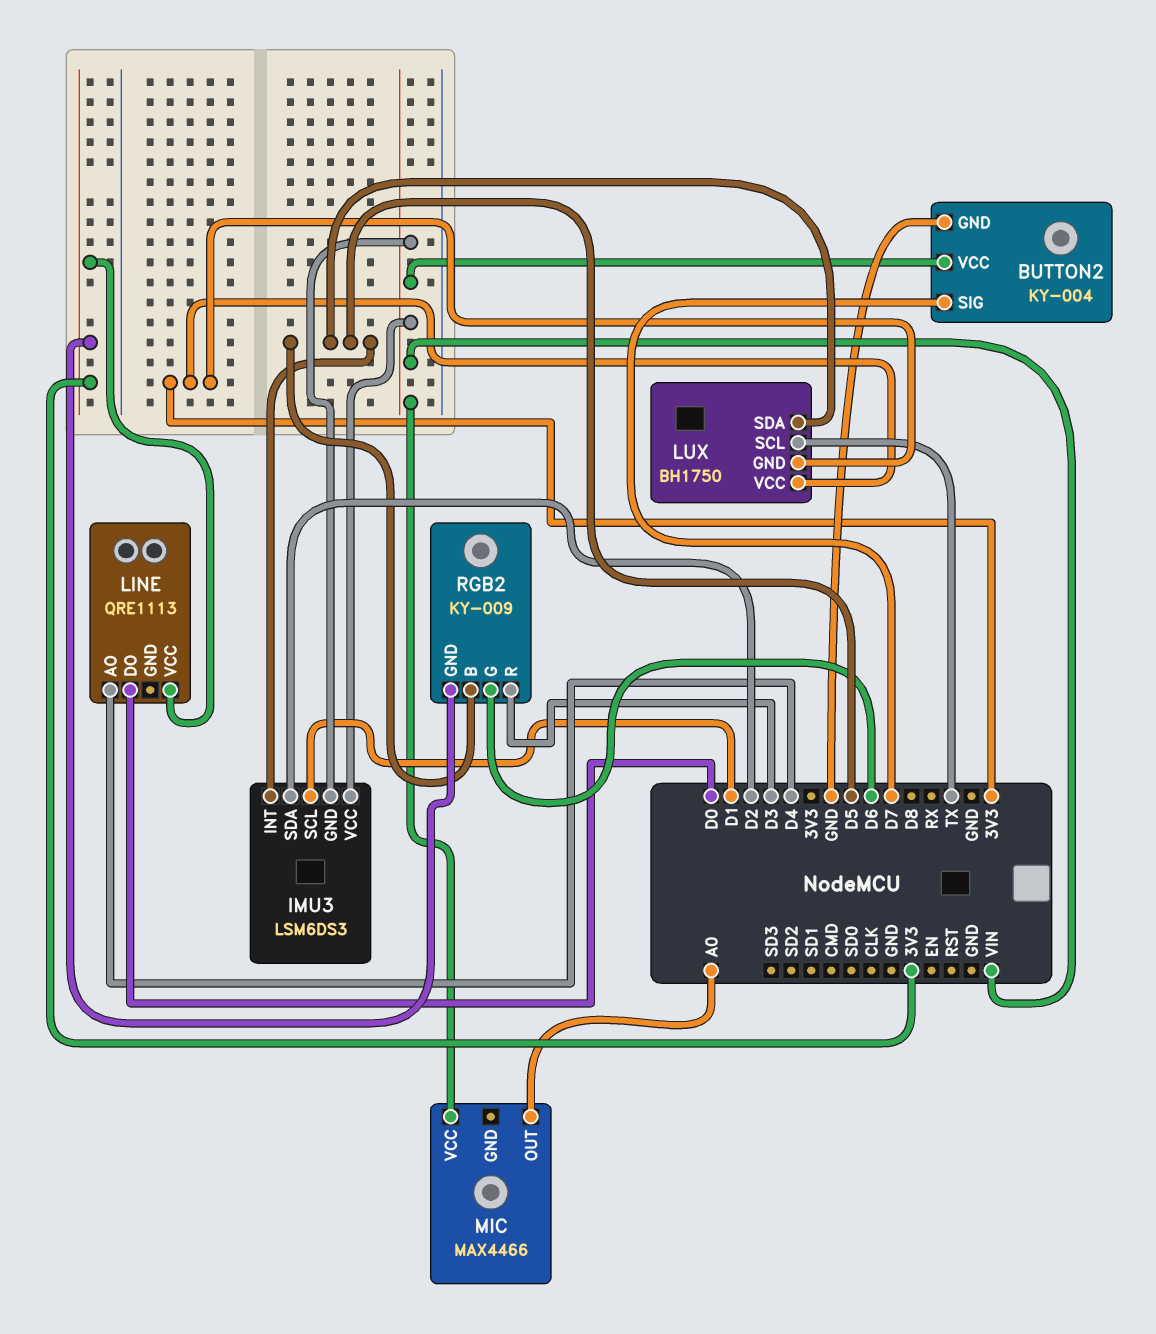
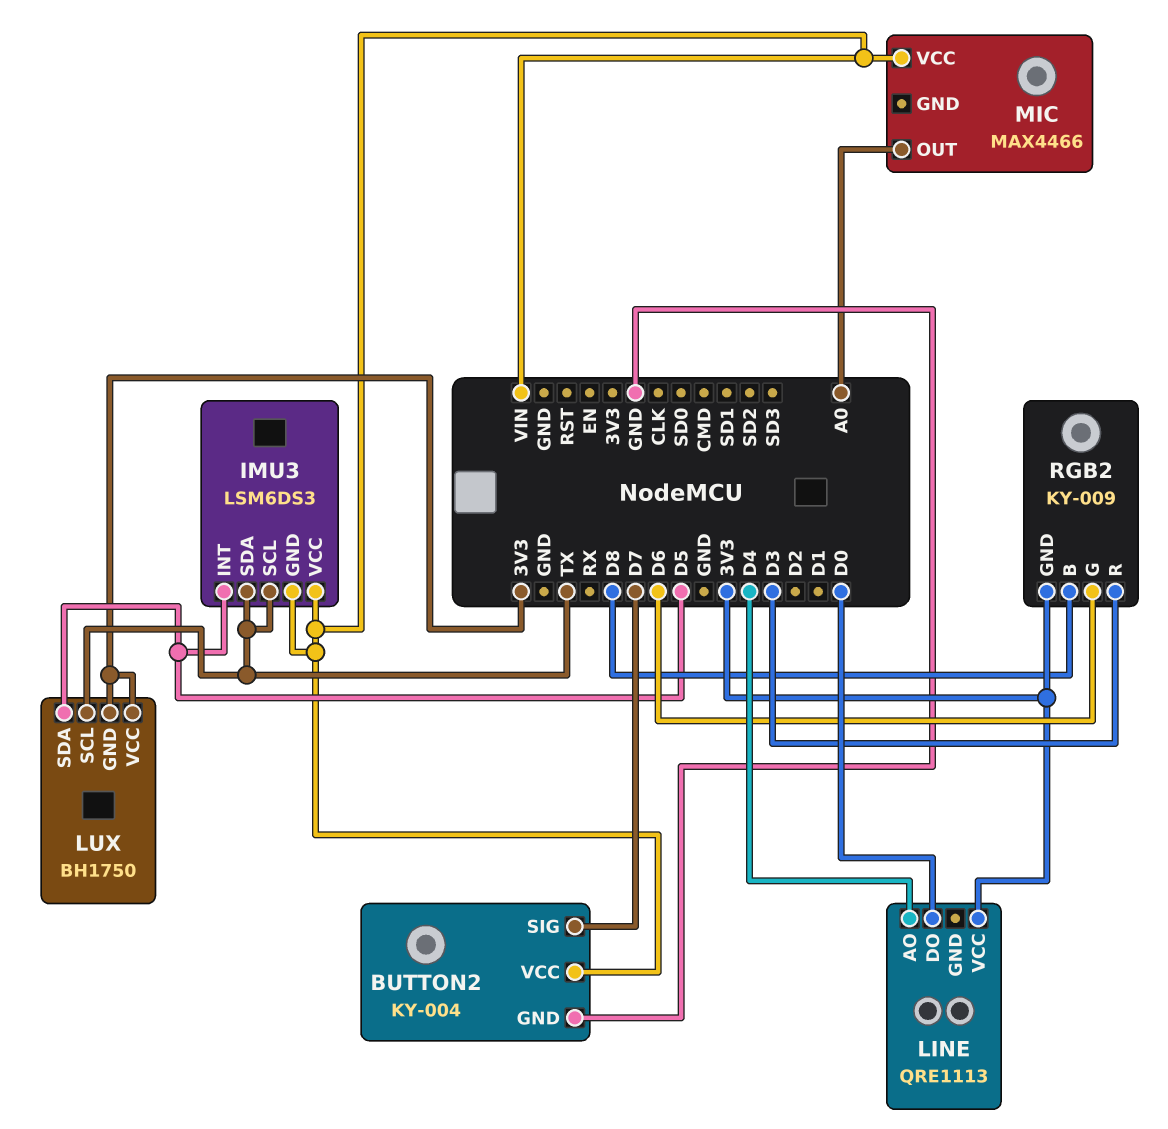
IMU3 pin SCL: D1 -> TX
IMU3 pin SDA: D2 -> TX
RGB2 pin B: D5 -> D8

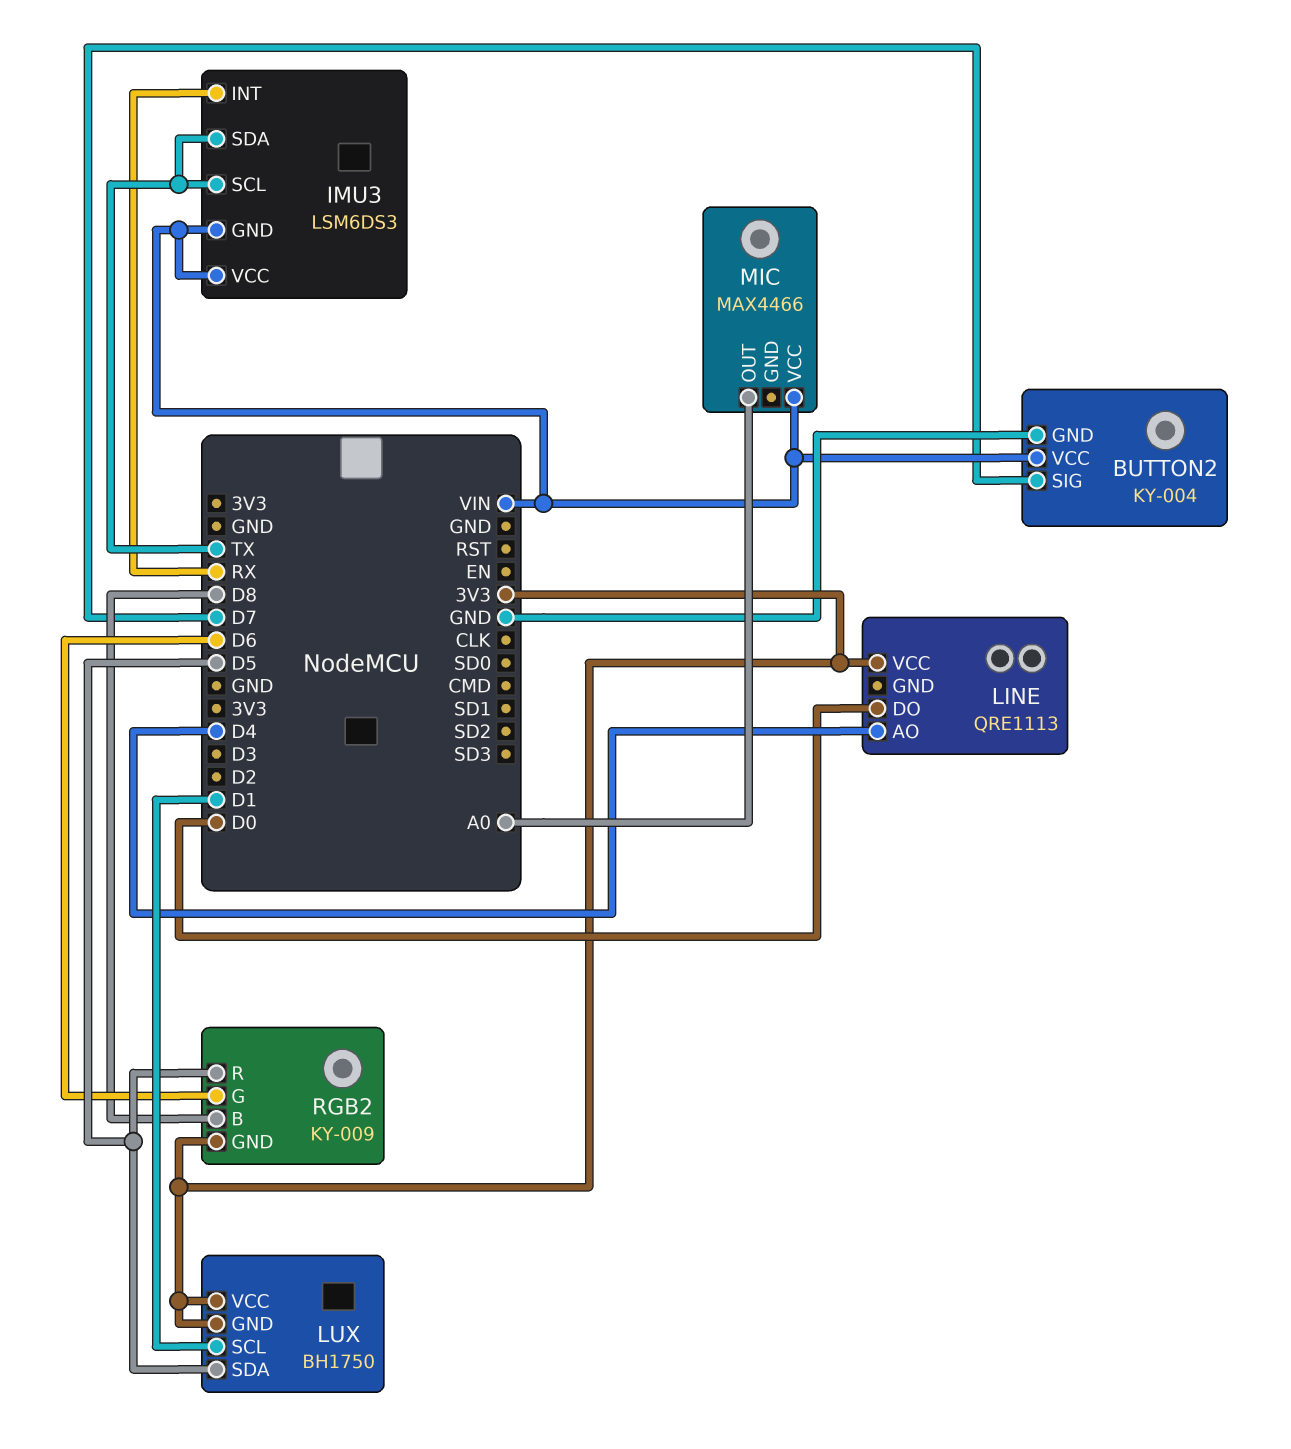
IMU3 pin INT: D5 -> RX
LUX pin SCL: TX -> D1
RGB2 pin R: D3 -> D5

